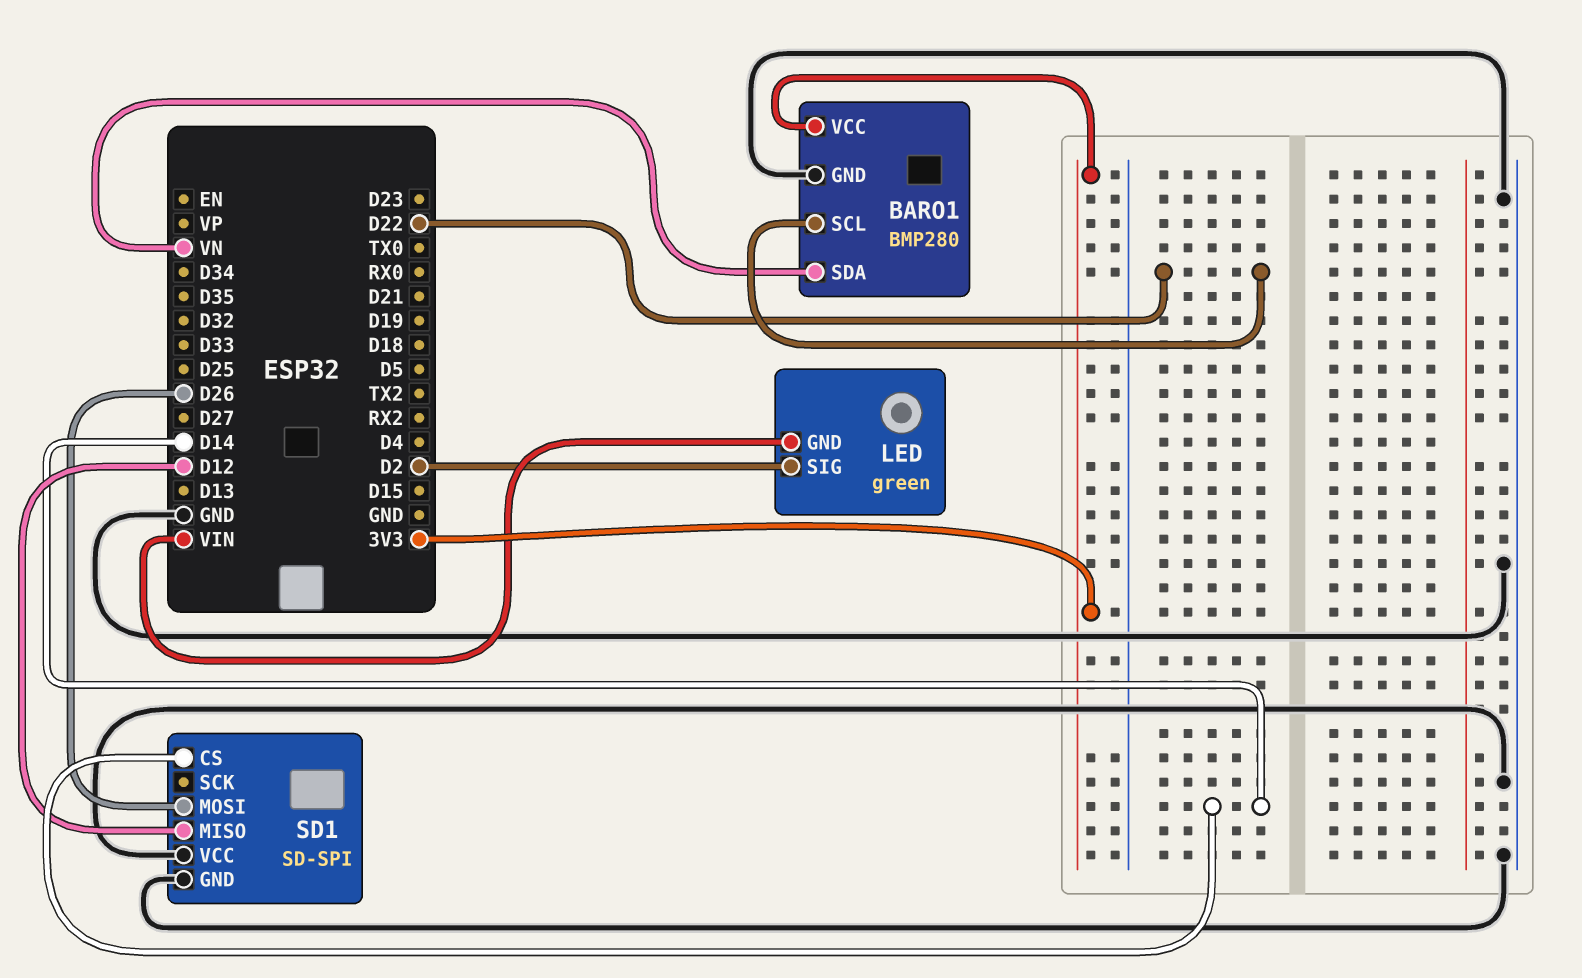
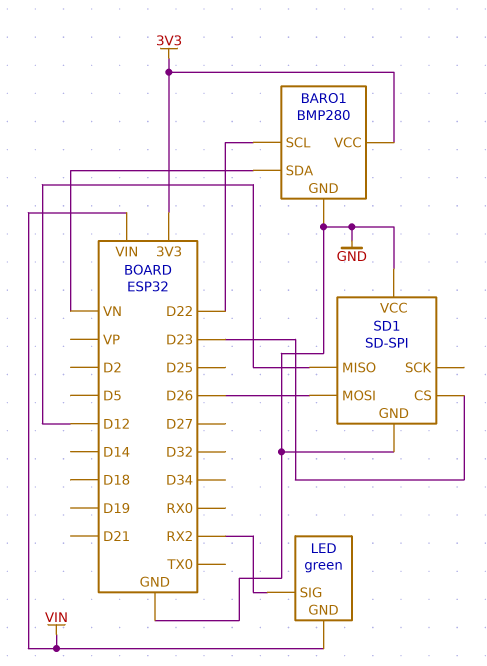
LED pin SIG: D2 -> RX2
SD1 pin CS: D14 -> D23

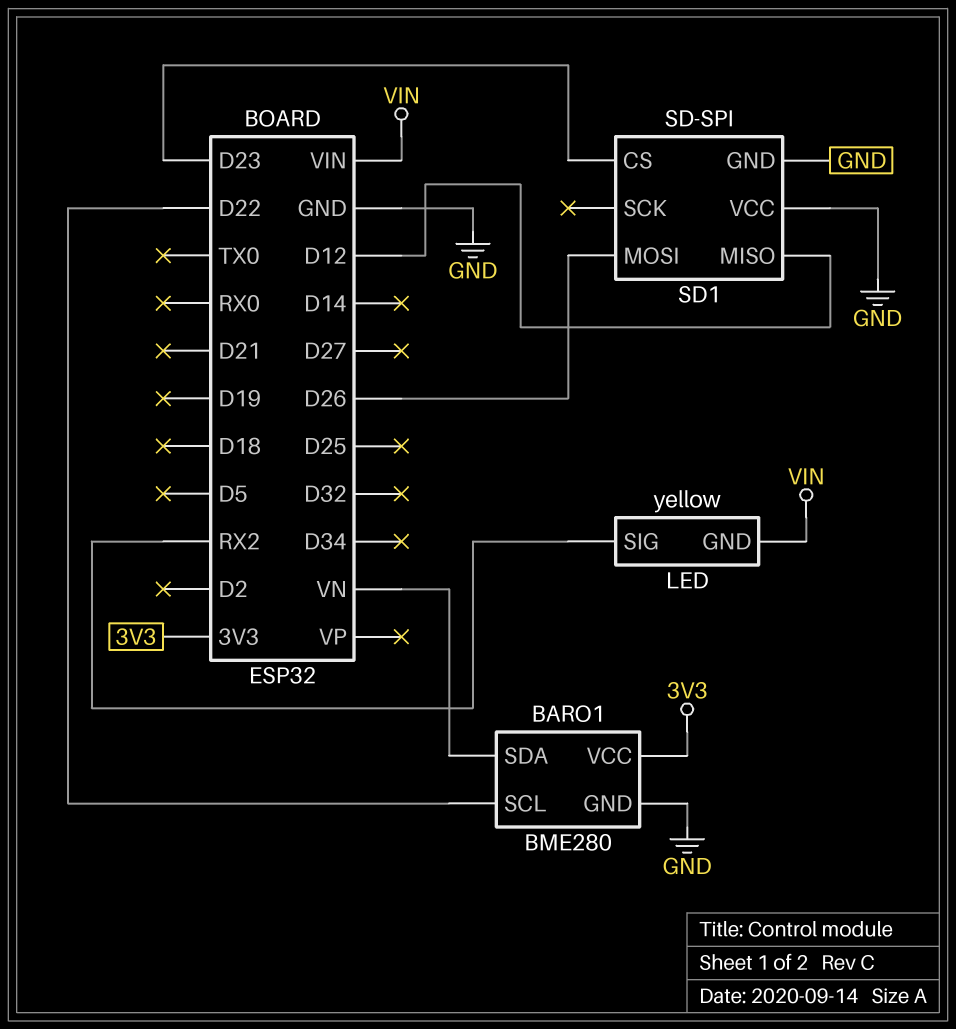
BARO1: BMP280 -> BME280
LED: green -> yellow

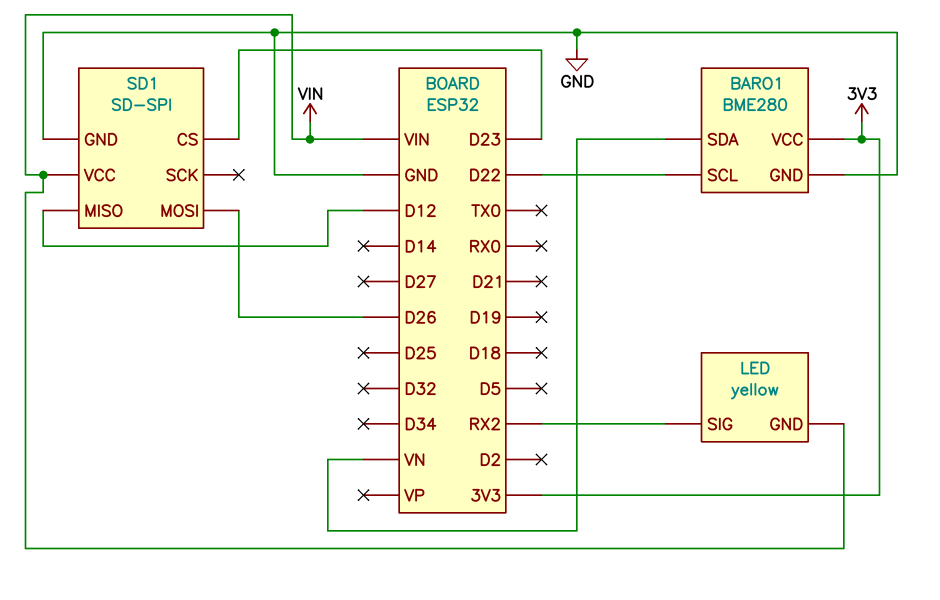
SD1 pin VCC: GND -> VIN

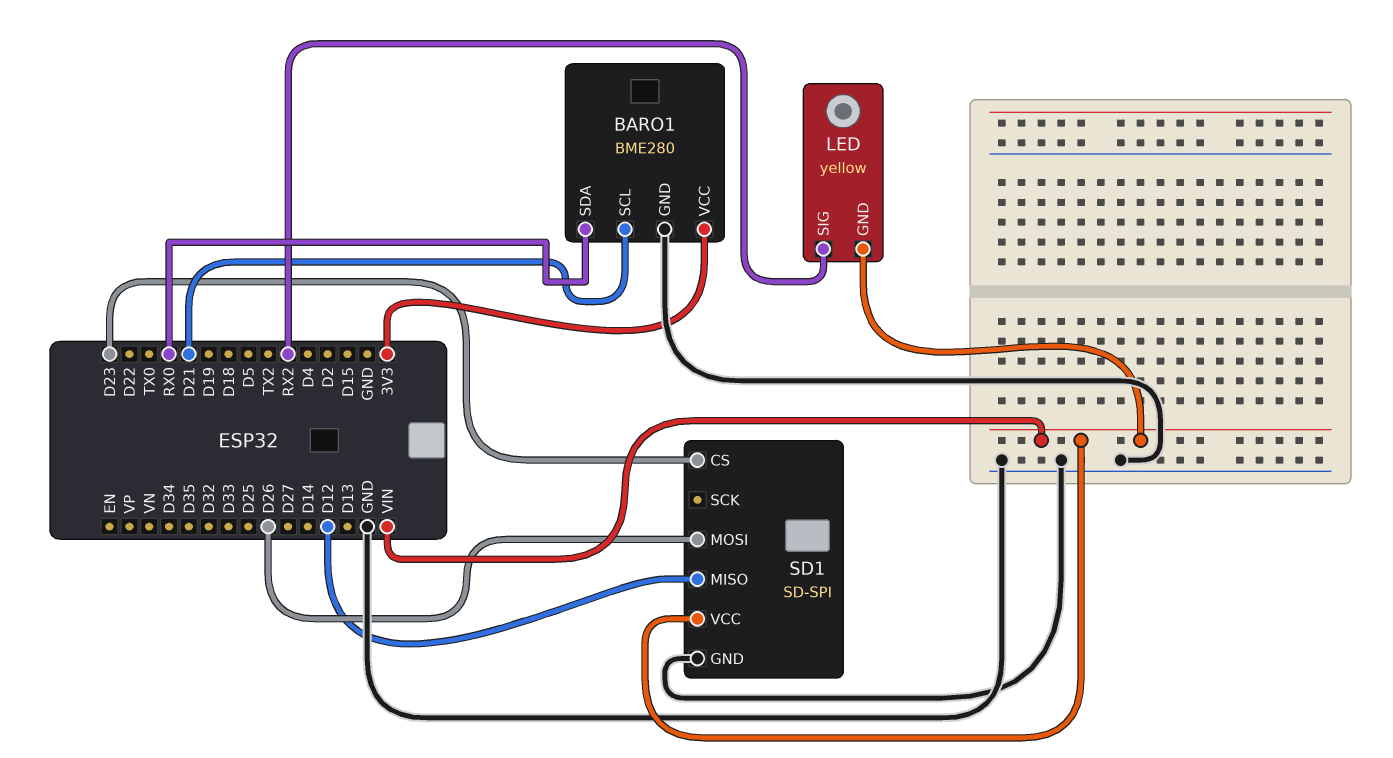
BARO1 pin SCL: D22 -> D21
BARO1 pin SDA: VN -> RX0

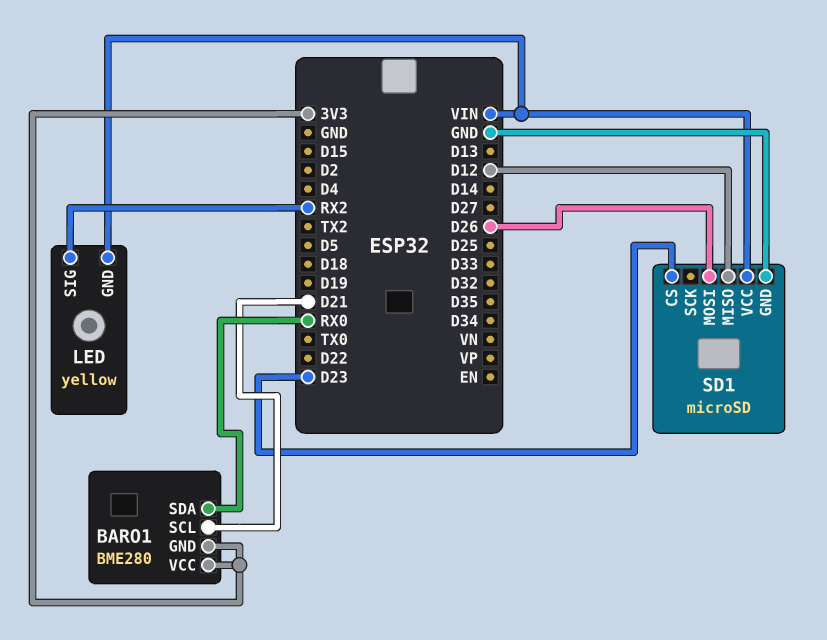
BARO1 pin GND: GND -> 3V3
SD1: SD-SPI -> microSD

